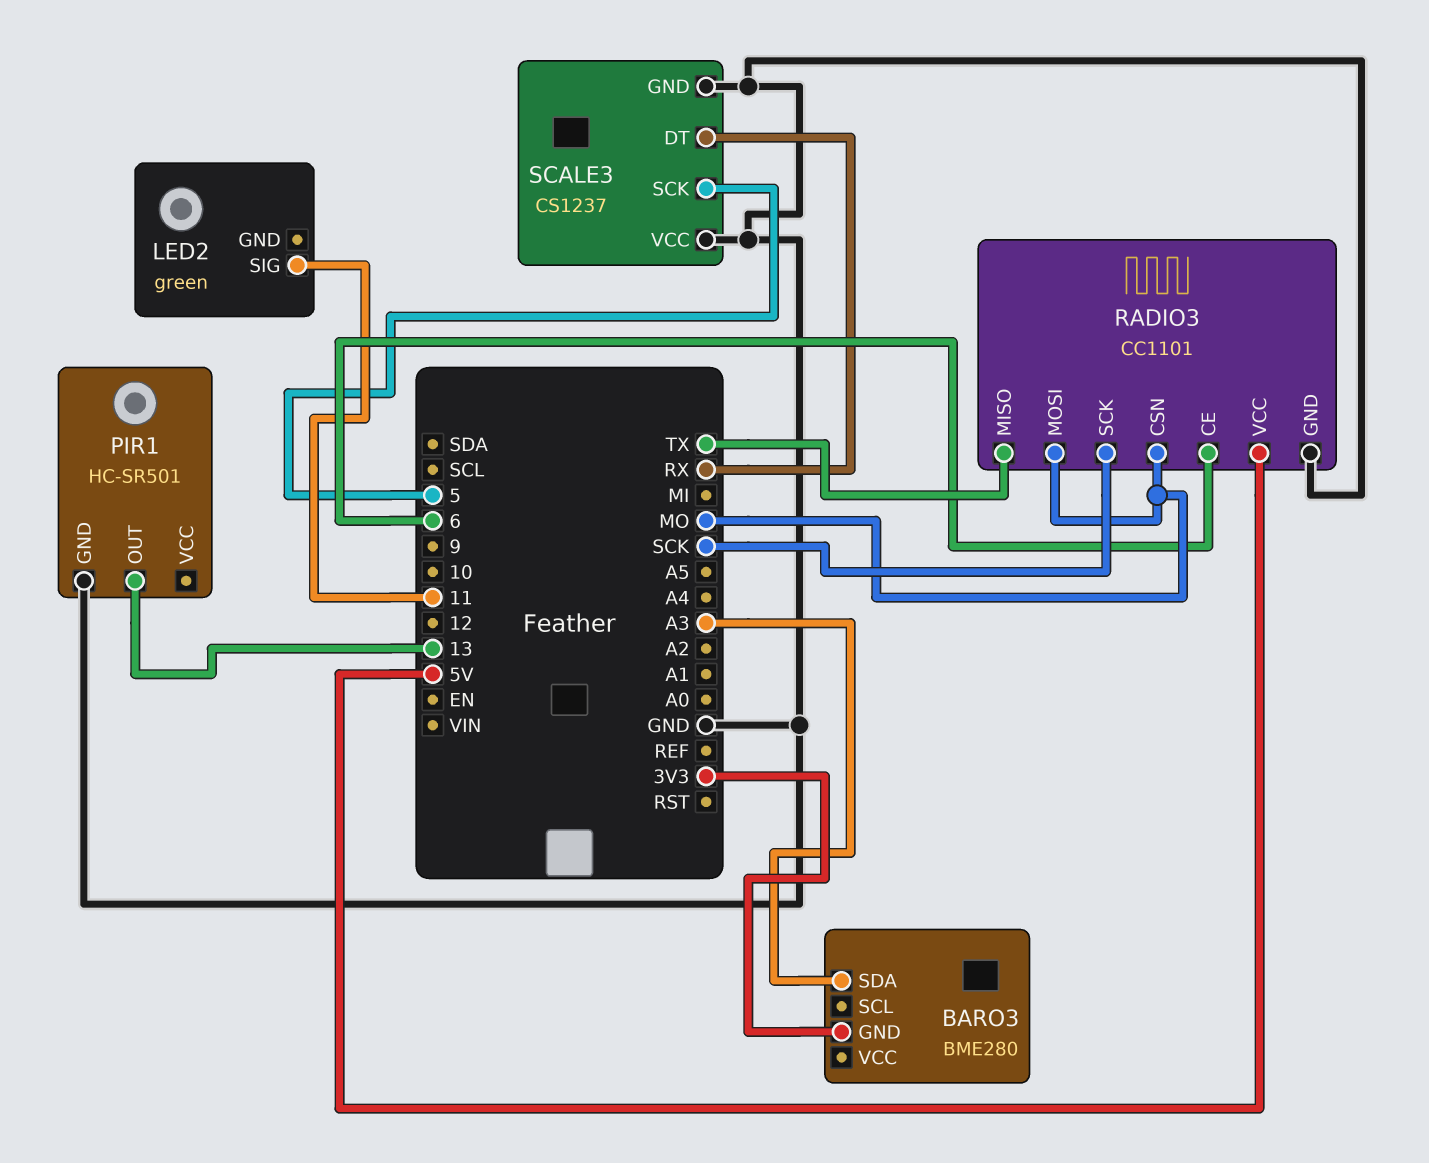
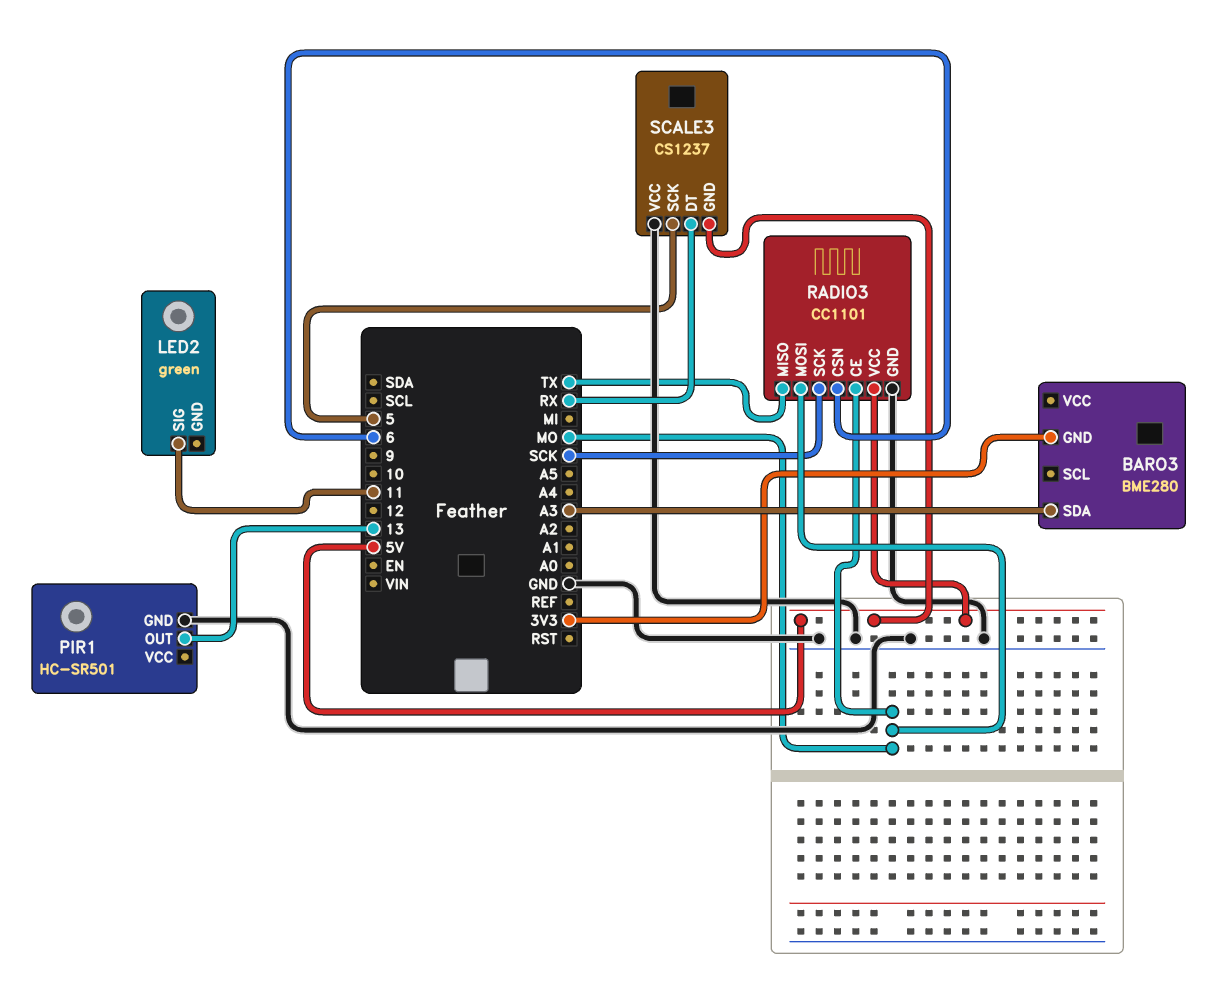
RADIO3 pin CE: 6 -> MO
RADIO3 pin CSN: MO -> 6
SCALE3 pin GND: GND -> 5V

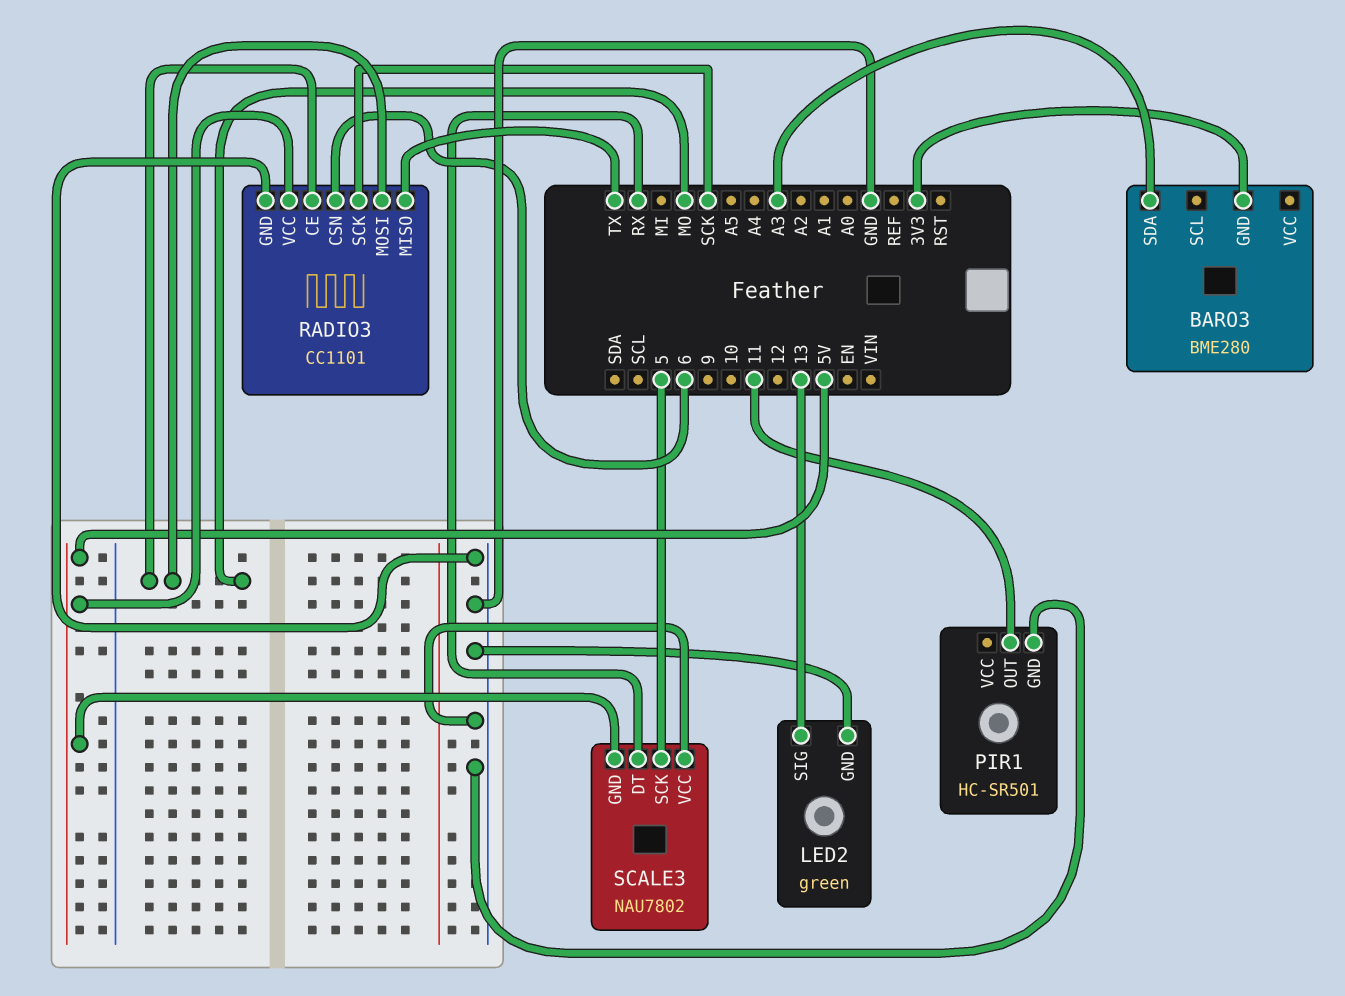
LED2 pin GND: none -> GND
LED2 pin SIG: 11 -> 13
PIR1 pin OUT: 13 -> 11
SCALE3: CS1237 -> NAU7802

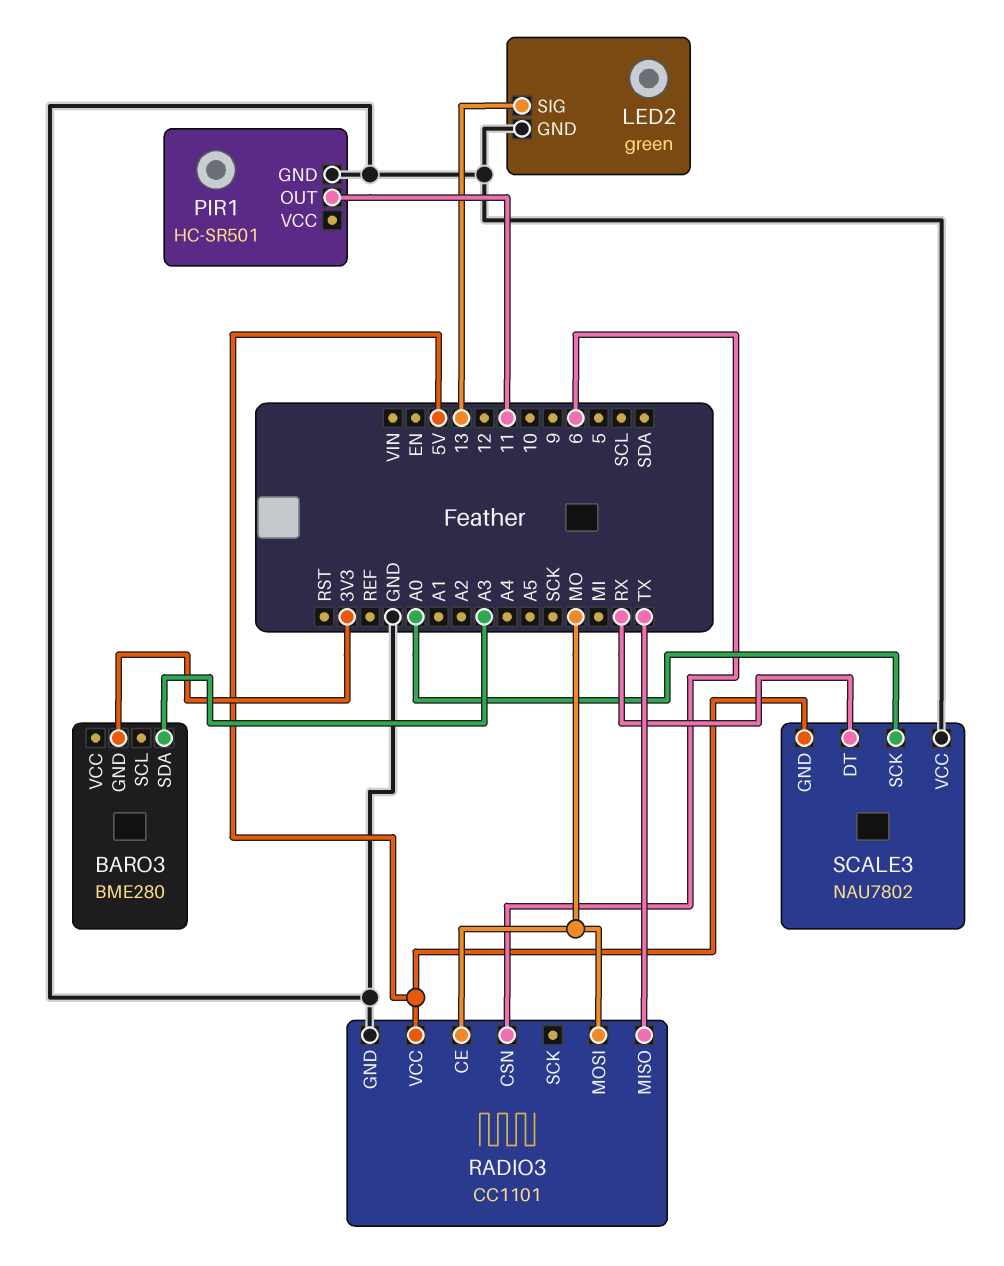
RADIO3 pin SCK: SCK -> none
SCALE3 pin SCK: 5 -> A0

